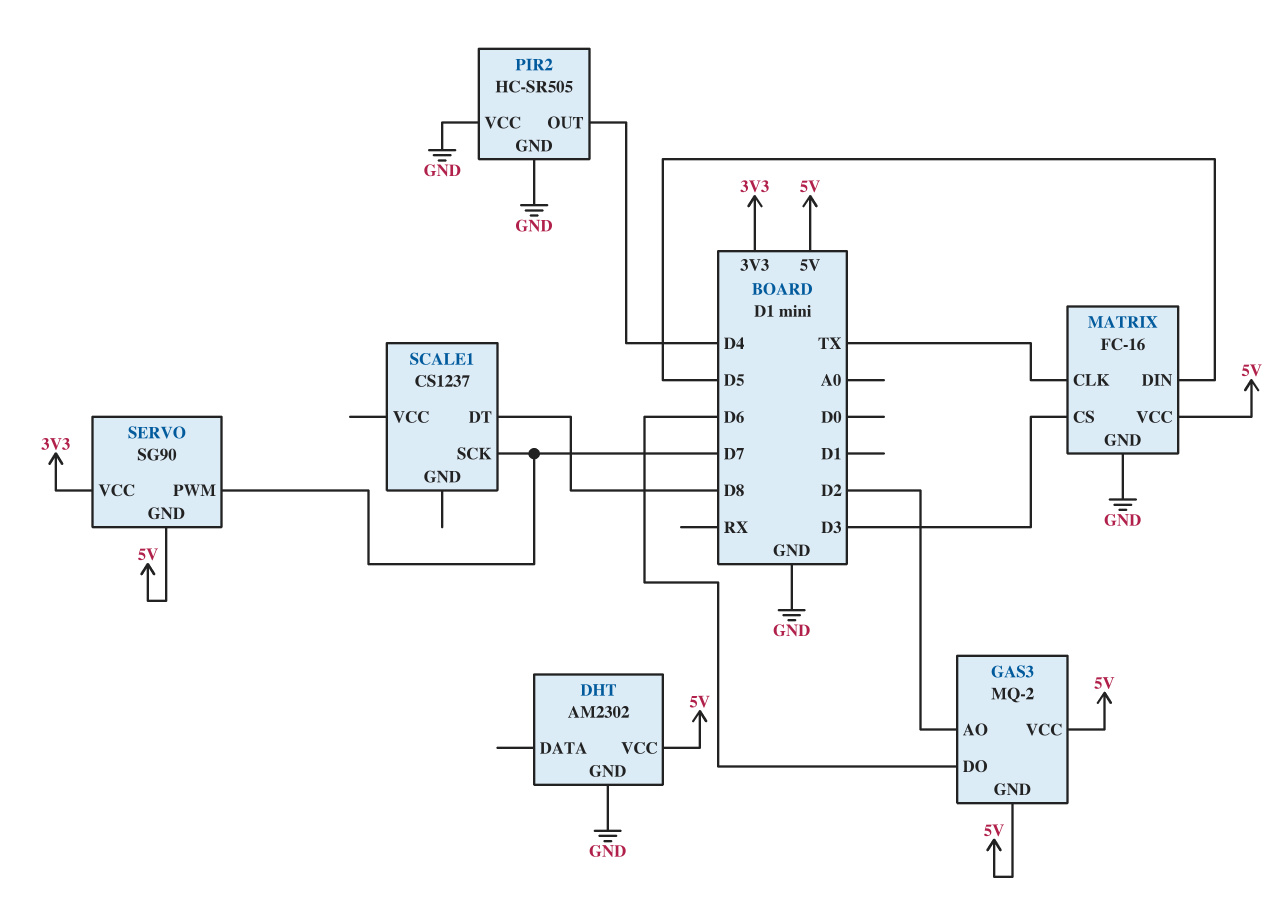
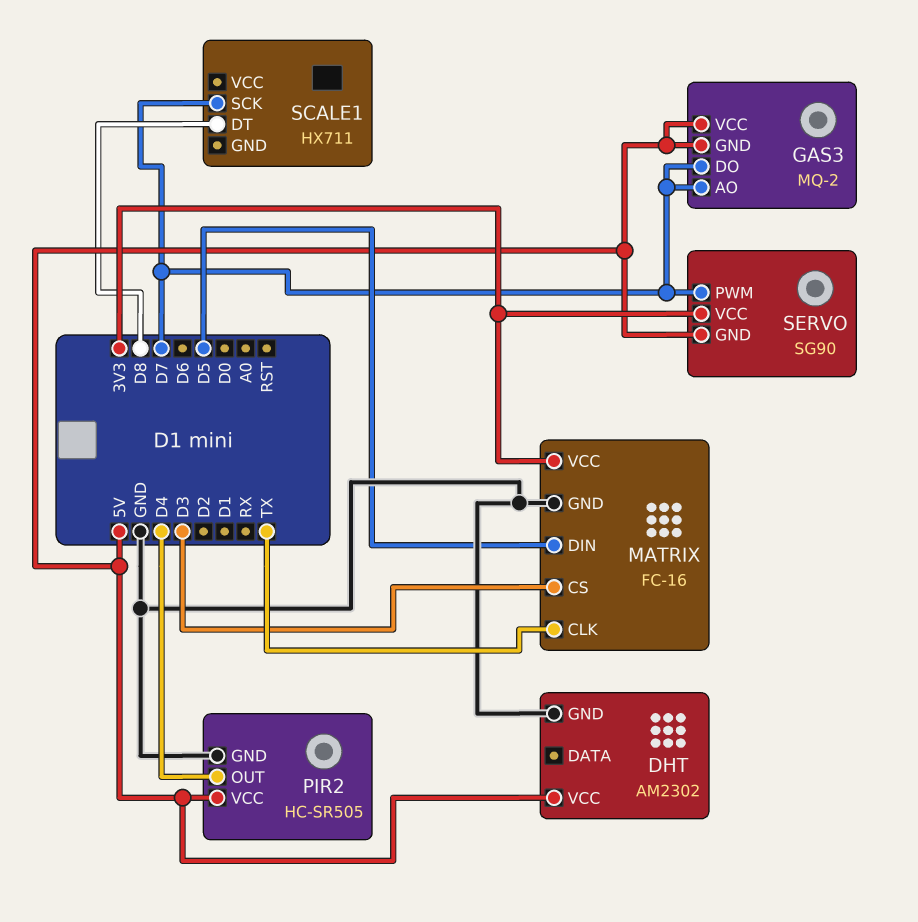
GAS3 pin AO: D2 -> D7
GAS3 pin DO: D6 -> D7
MATRIX pin VCC: 5V -> 3V3
PIR2 pin VCC: GND -> 5V
SCALE1: CS1237 -> HX711

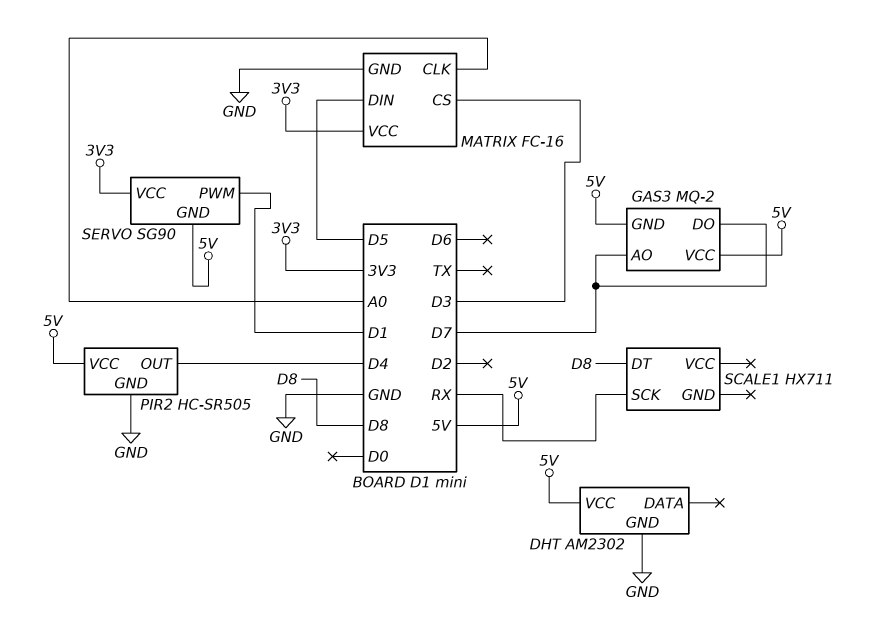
MATRIX pin CLK: TX -> A0
SCALE1 pin SCK: D7 -> RX
SERVO pin PWM: D7 -> D1

